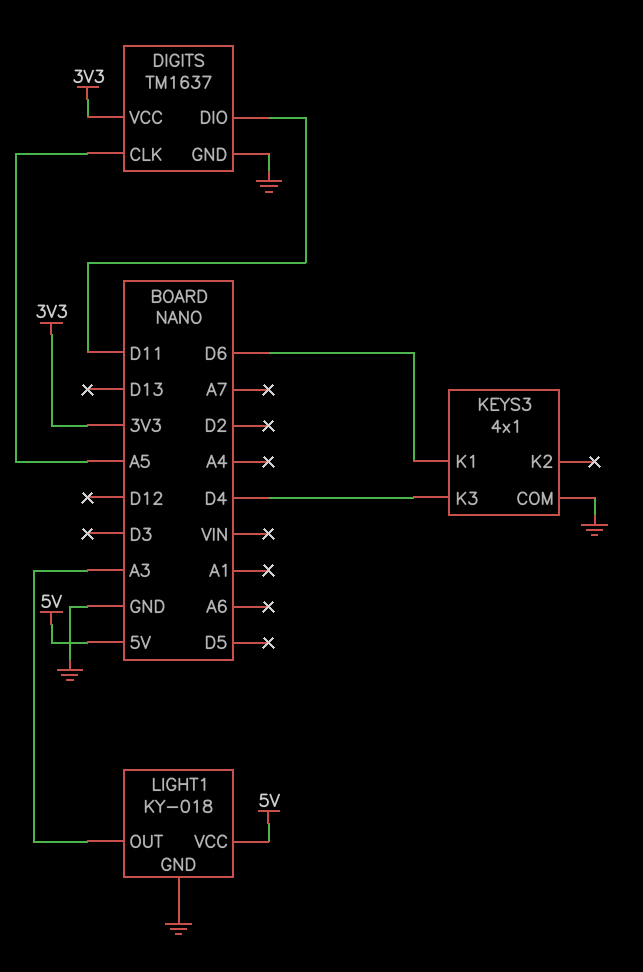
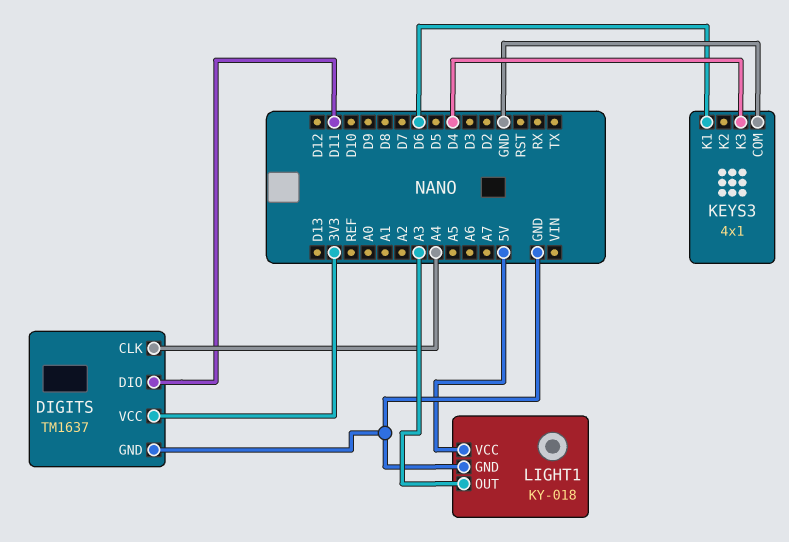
DIGITS pin CLK: A5 -> A4

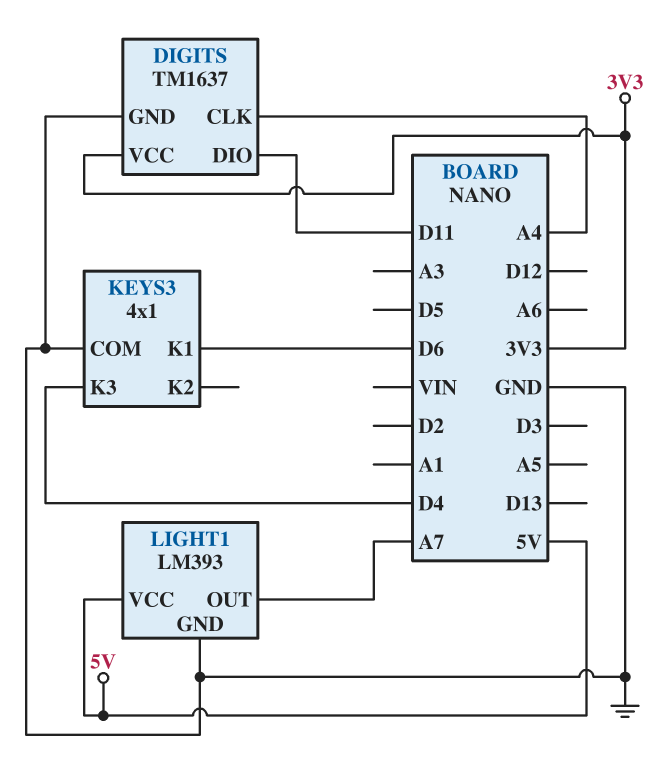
LIGHT1: KY-018 -> LM393
LIGHT1 pin OUT: A3 -> A7

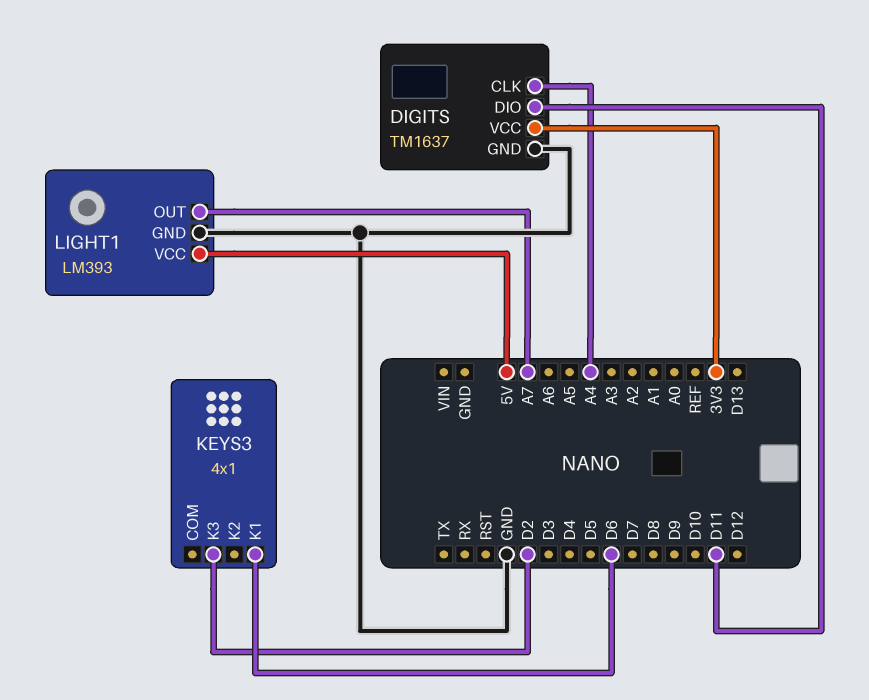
KEYS3 pin COM: GND -> none
KEYS3 pin K3: D4 -> D2

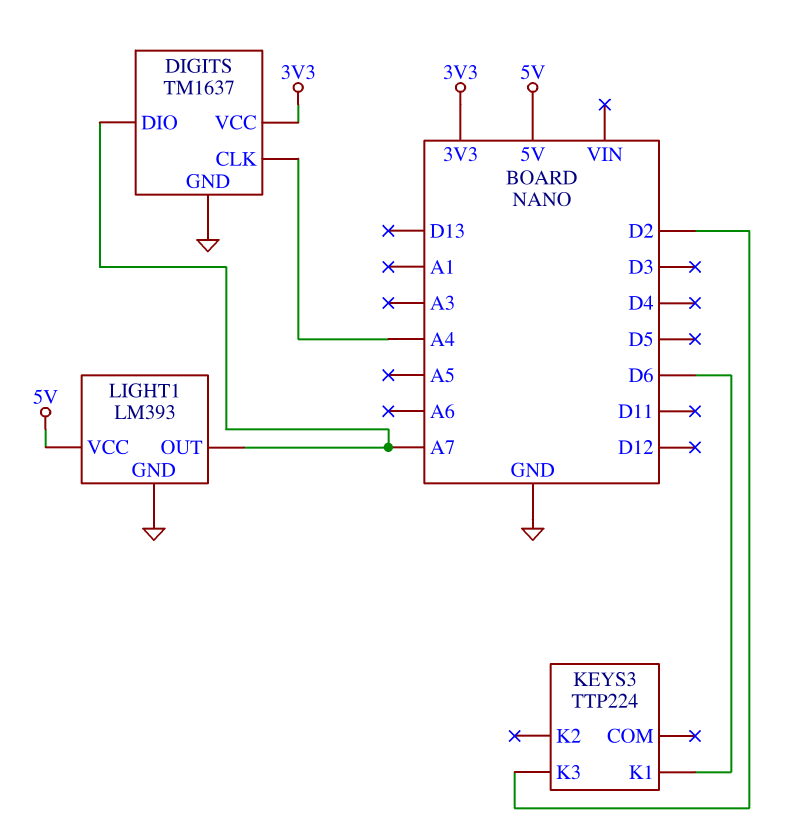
DIGITS pin DIO: D11 -> A7
KEYS3: 4x1 -> TTP224

